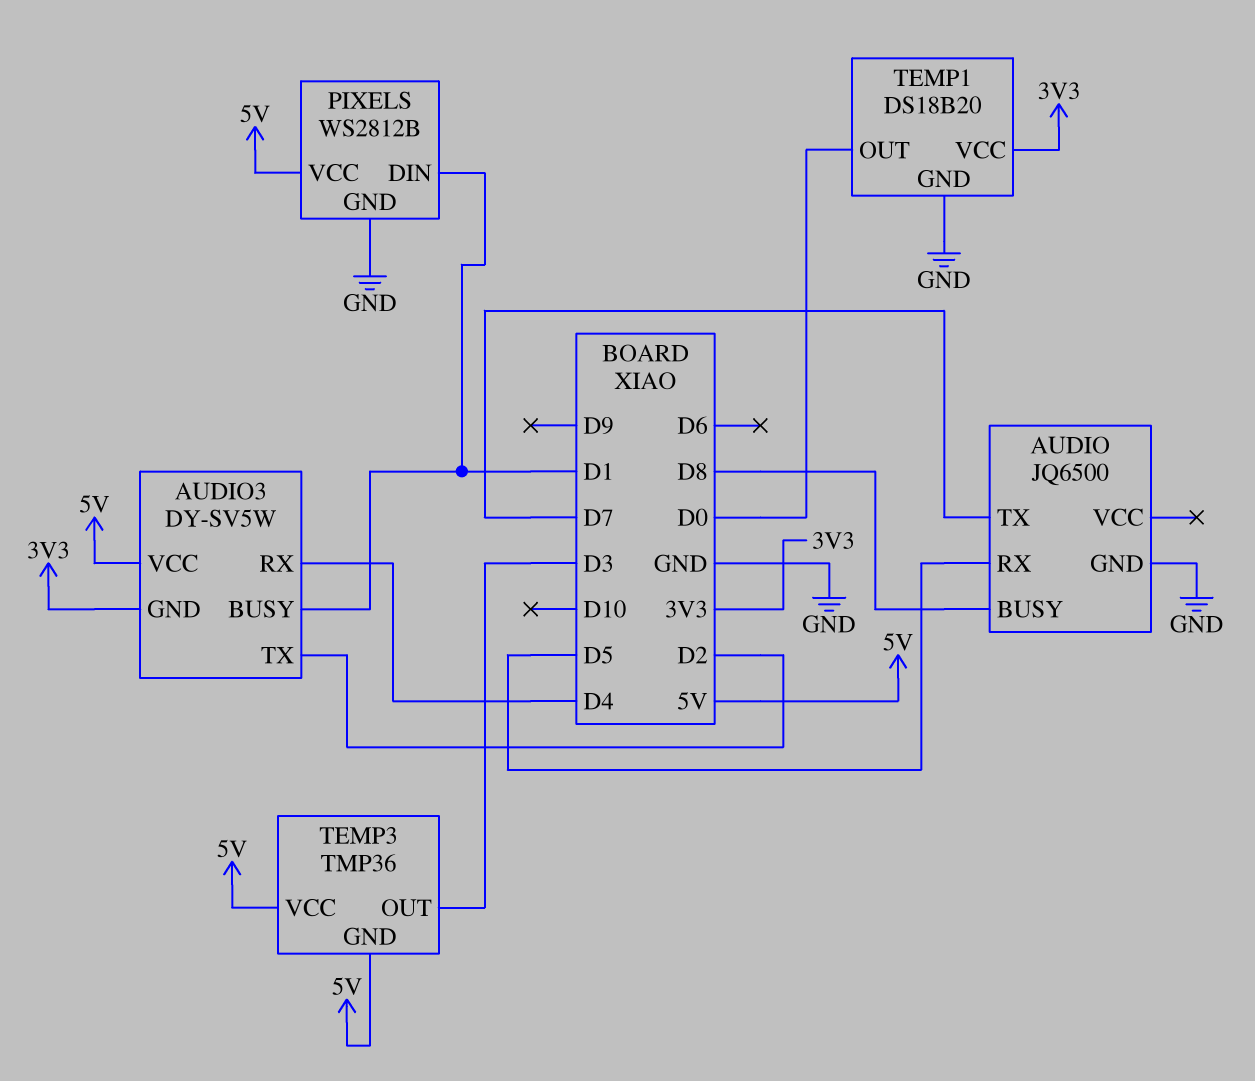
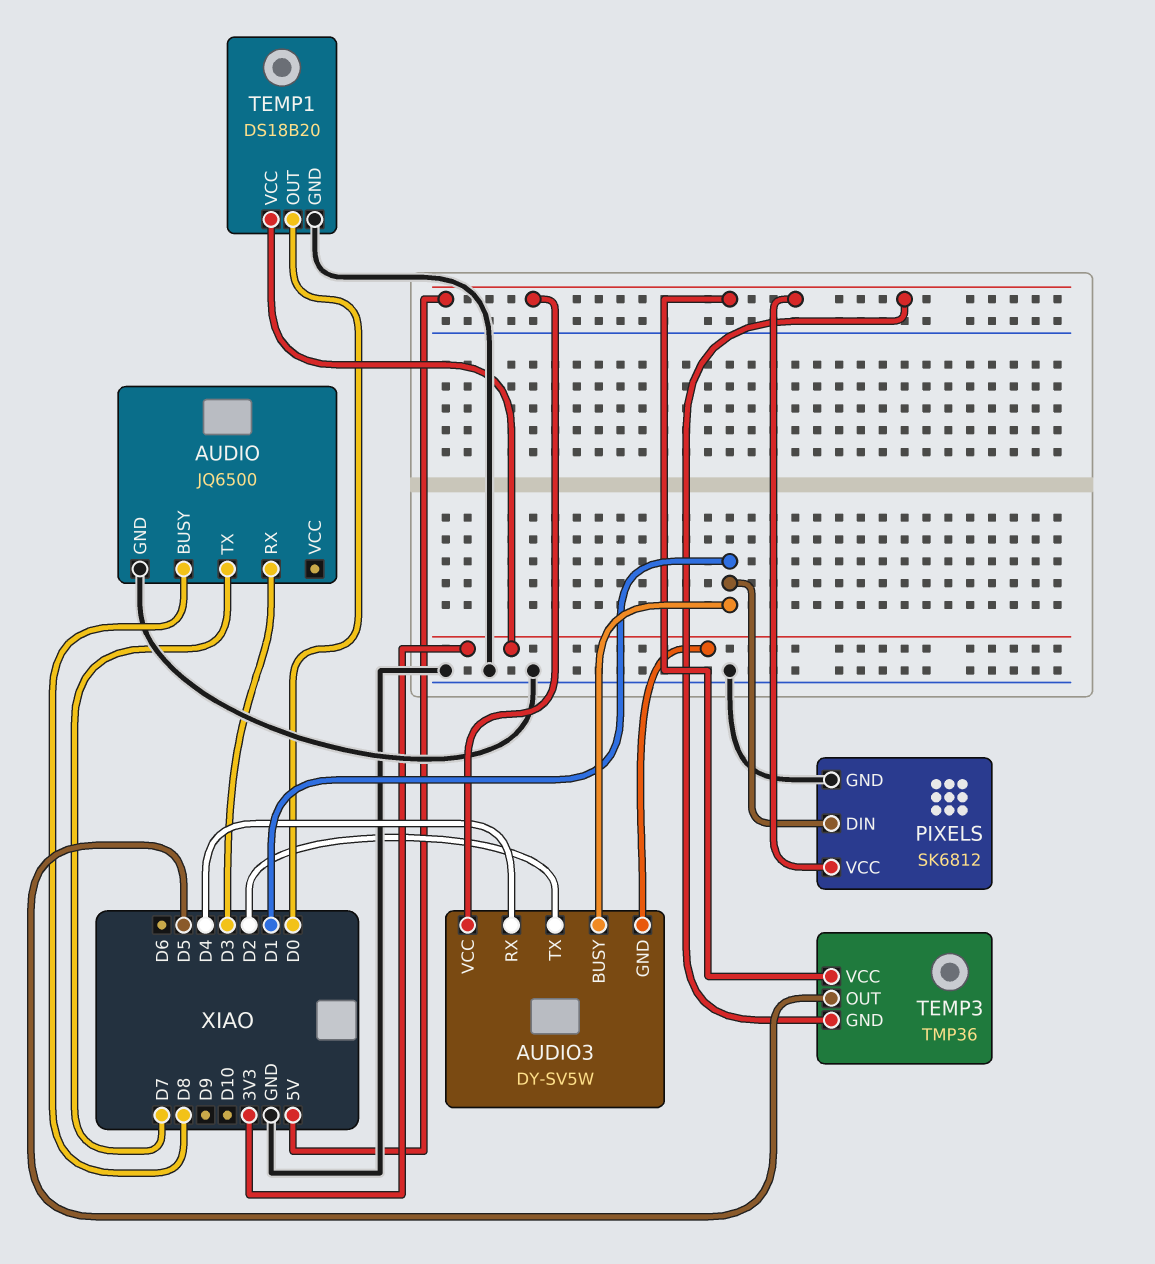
AUDIO pin RX: D5 -> D3
PIXELS: WS2812B -> SK6812
TEMP3 pin OUT: D3 -> D5

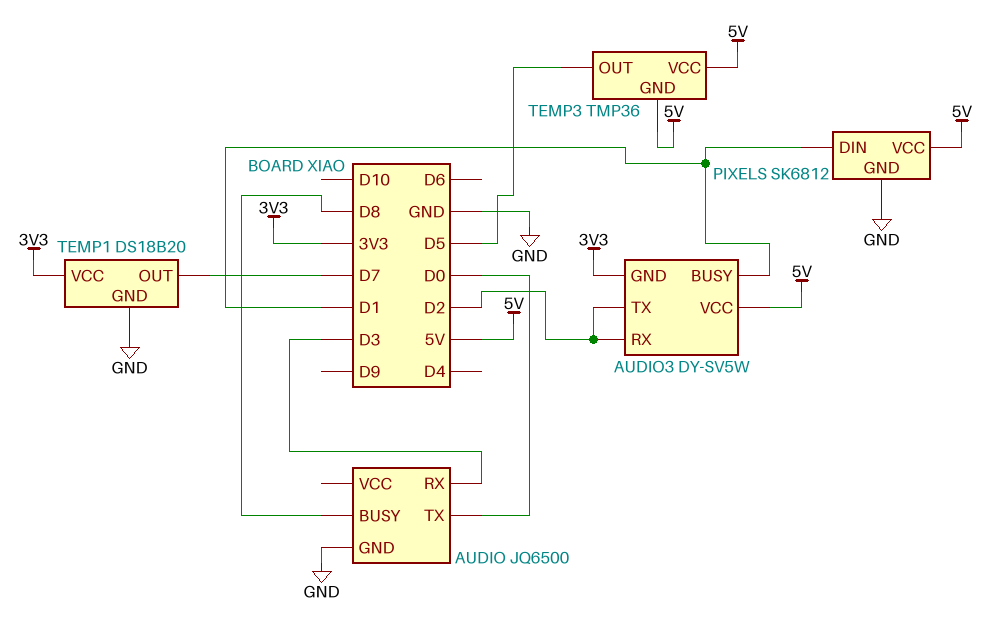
AUDIO pin TX: D7 -> D0
AUDIO3 pin RX: D4 -> D2
TEMP1 pin OUT: D0 -> D7

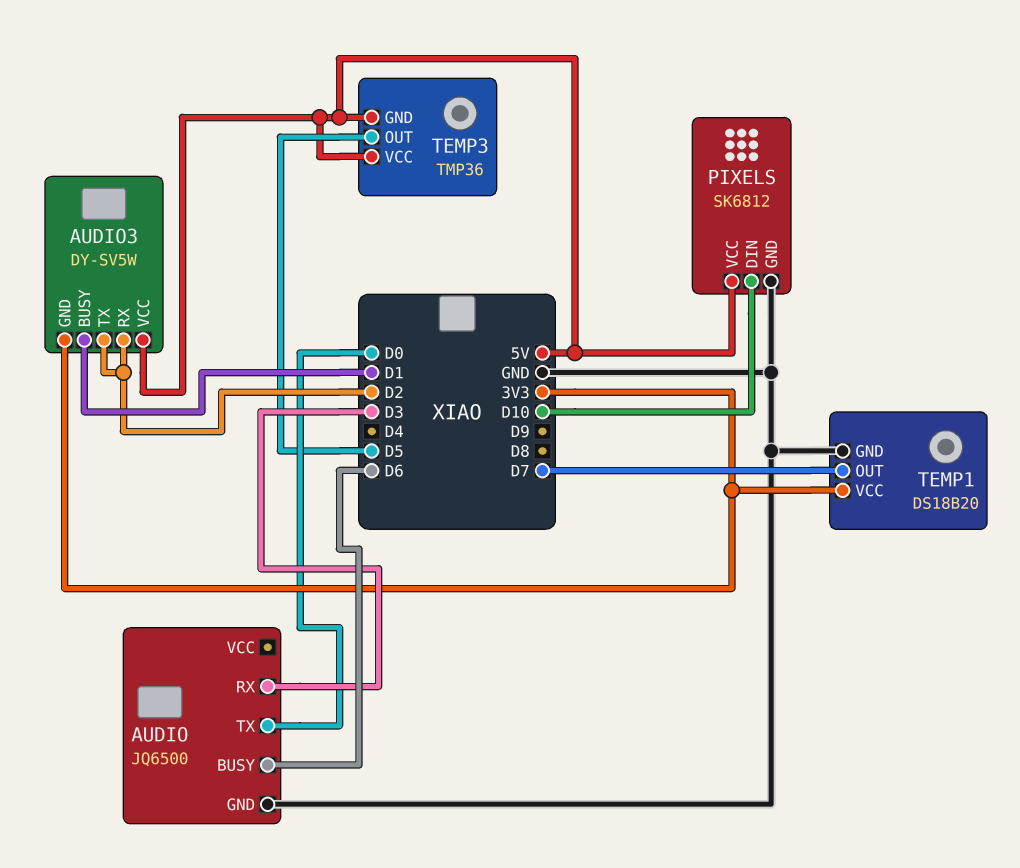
AUDIO pin BUSY: D8 -> D6
PIXELS pin DIN: D1 -> D10

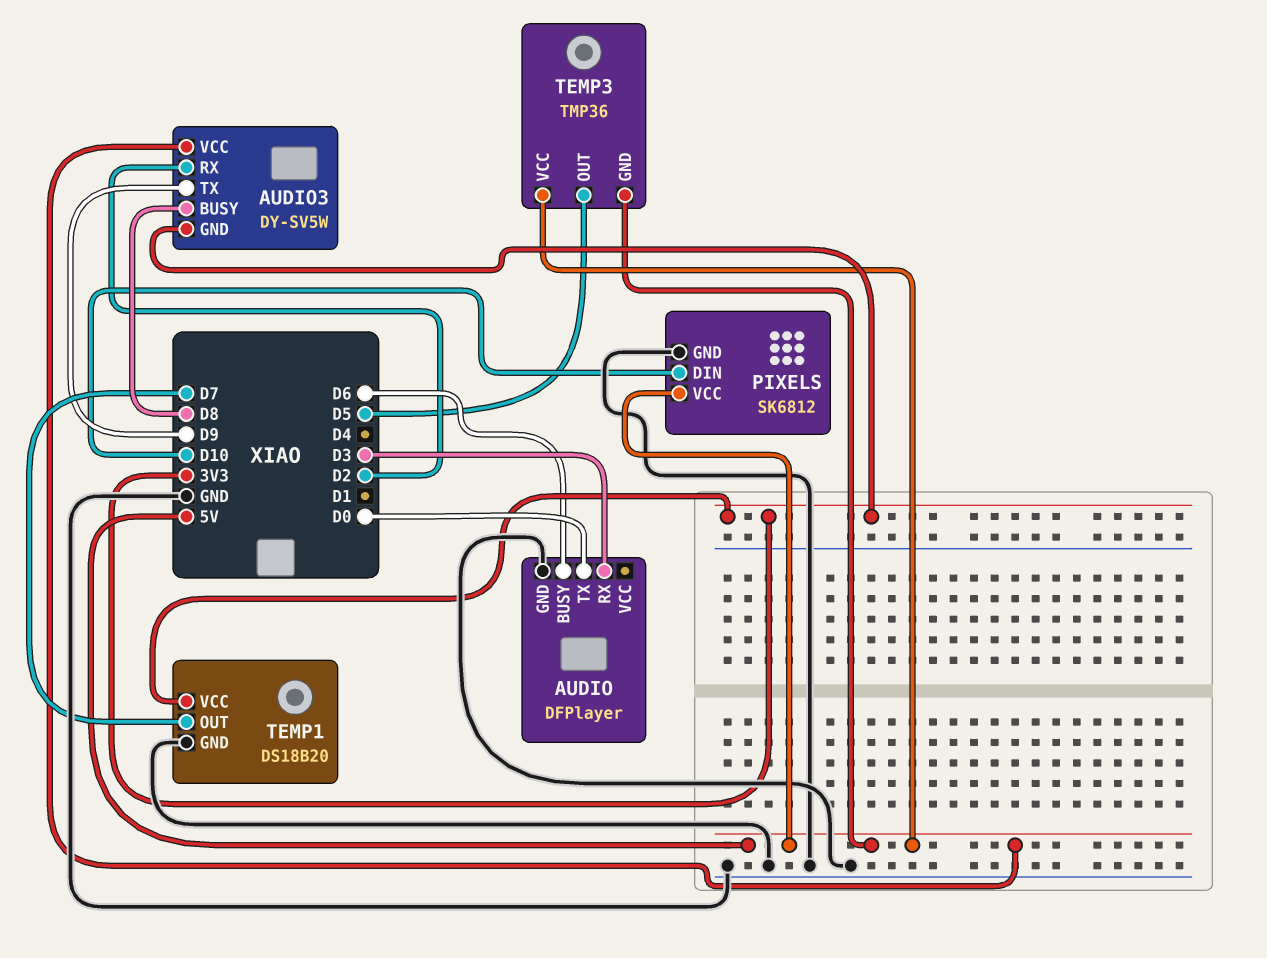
AUDIO: JQ6500 -> DFPlayer
AUDIO3 pin BUSY: D1 -> D8
AUDIO3 pin TX: D2 -> D9

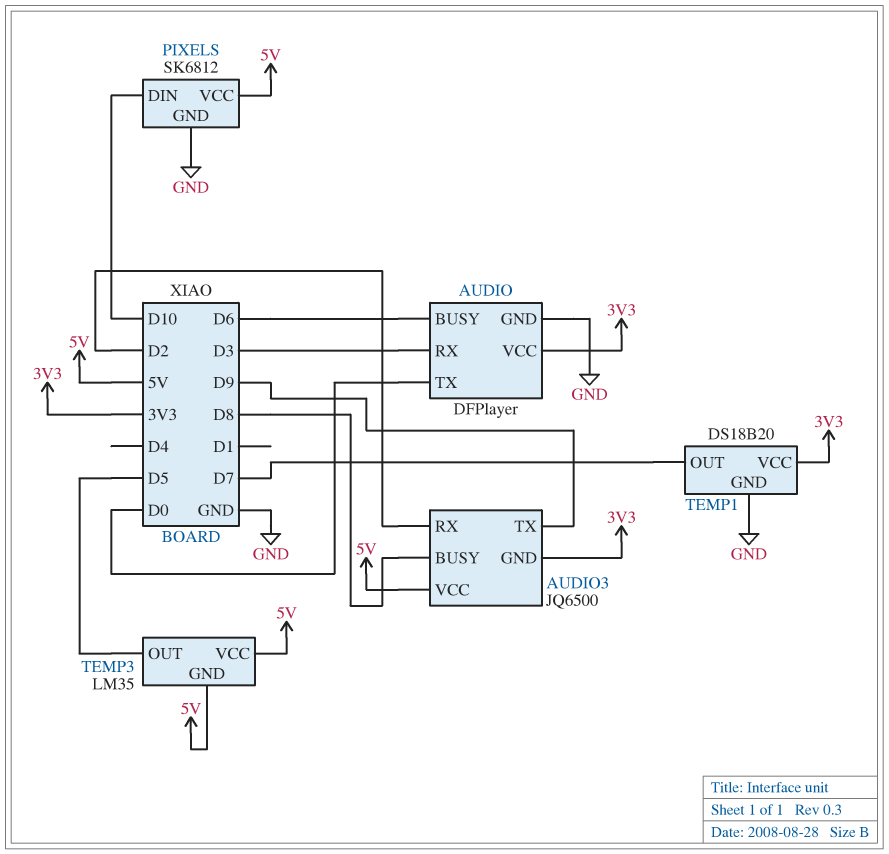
AUDIO pin VCC: none -> 3V3
AUDIO3: DY-SV5W -> JQ6500
TEMP3: TMP36 -> LM35

